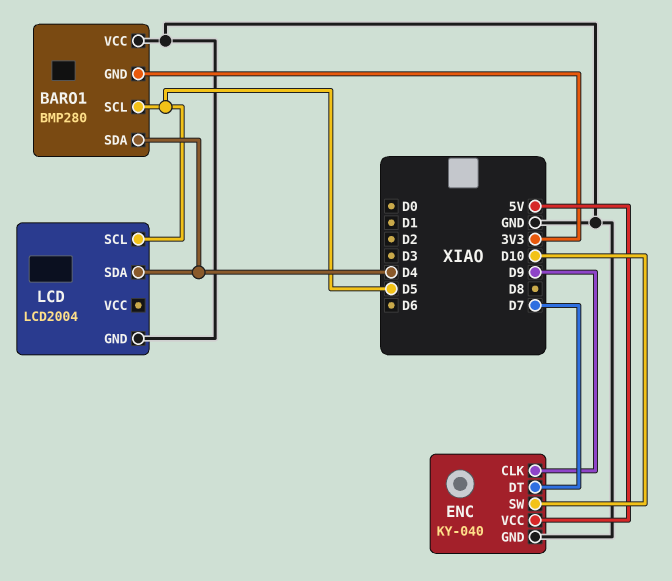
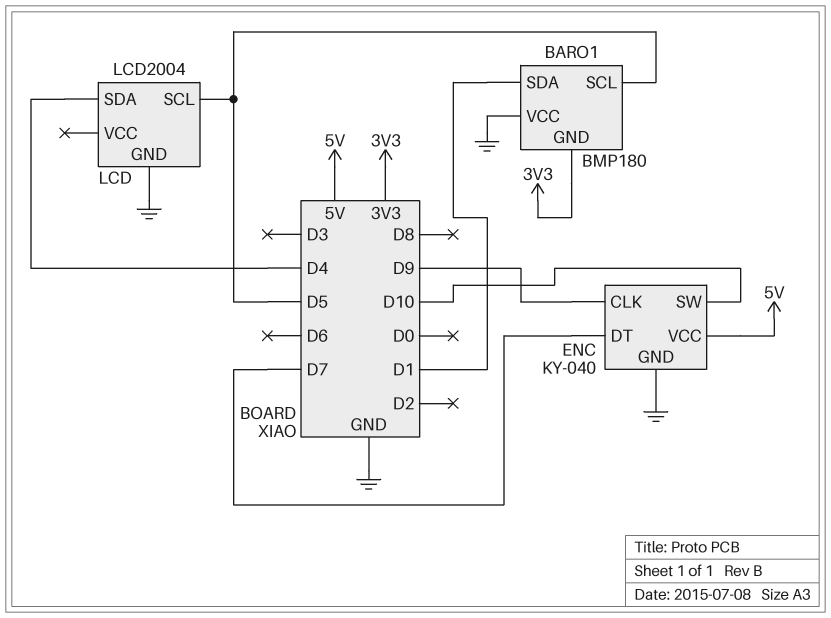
BARO1: BMP280 -> BMP180
BARO1 pin SDA: D4 -> D1

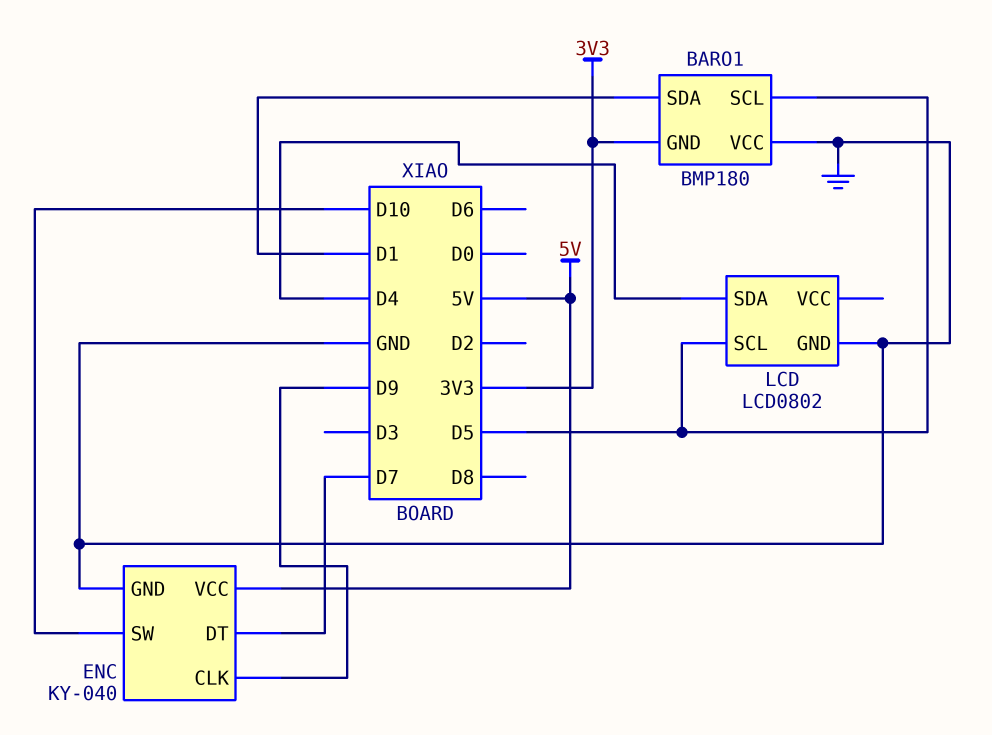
LCD: LCD2004 -> LCD0802

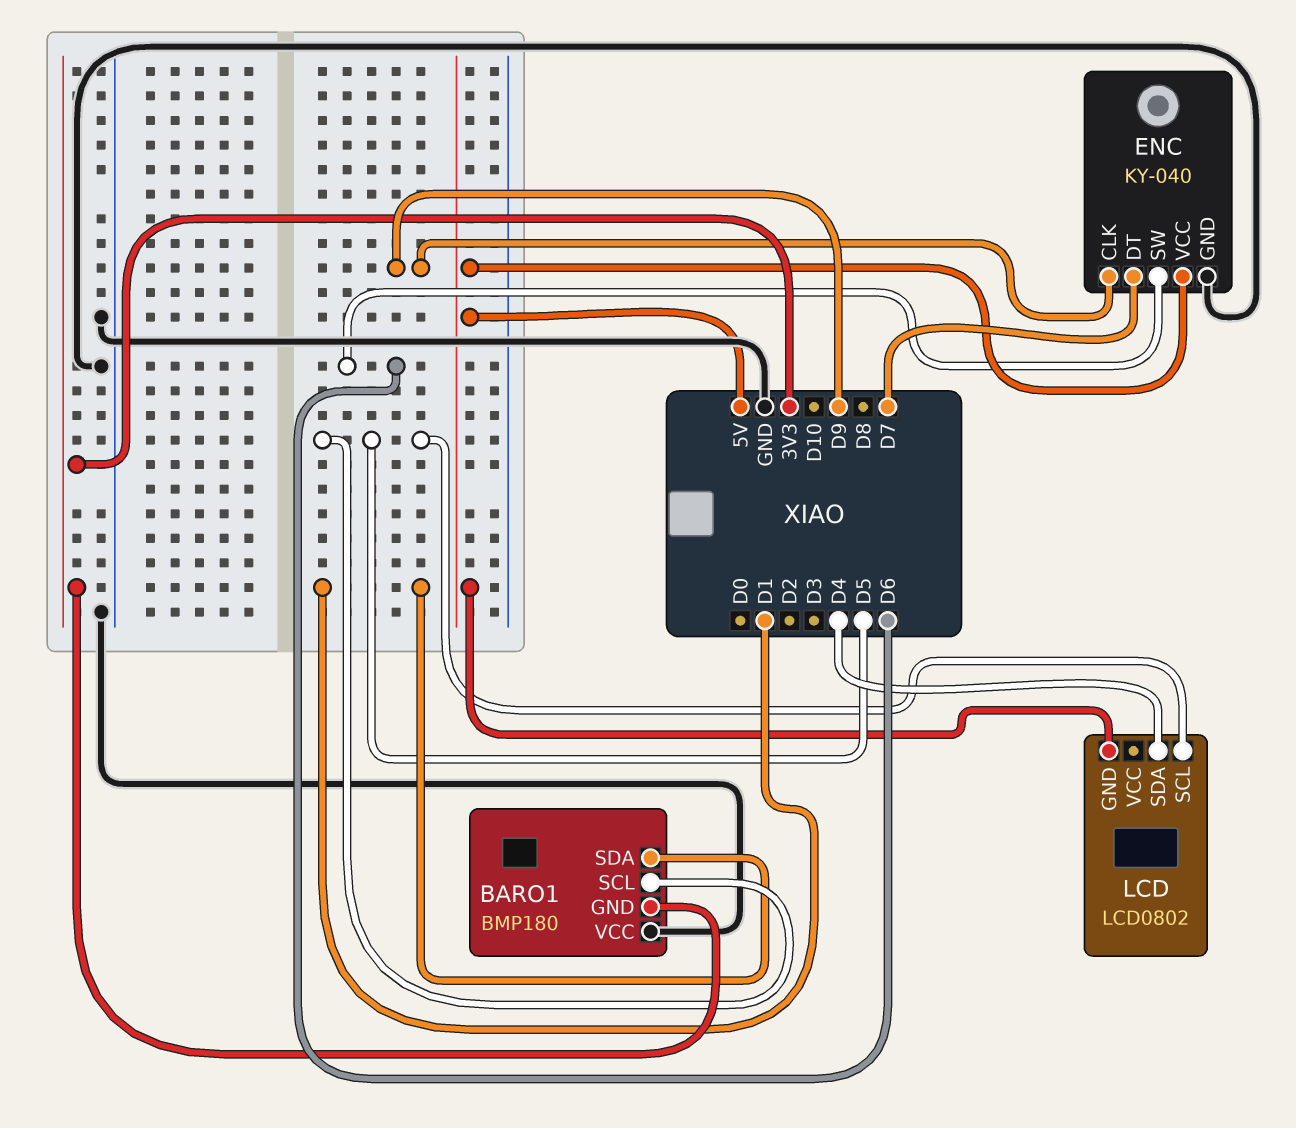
ENC pin SW: D10 -> D6
LCD pin GND: GND -> 5V

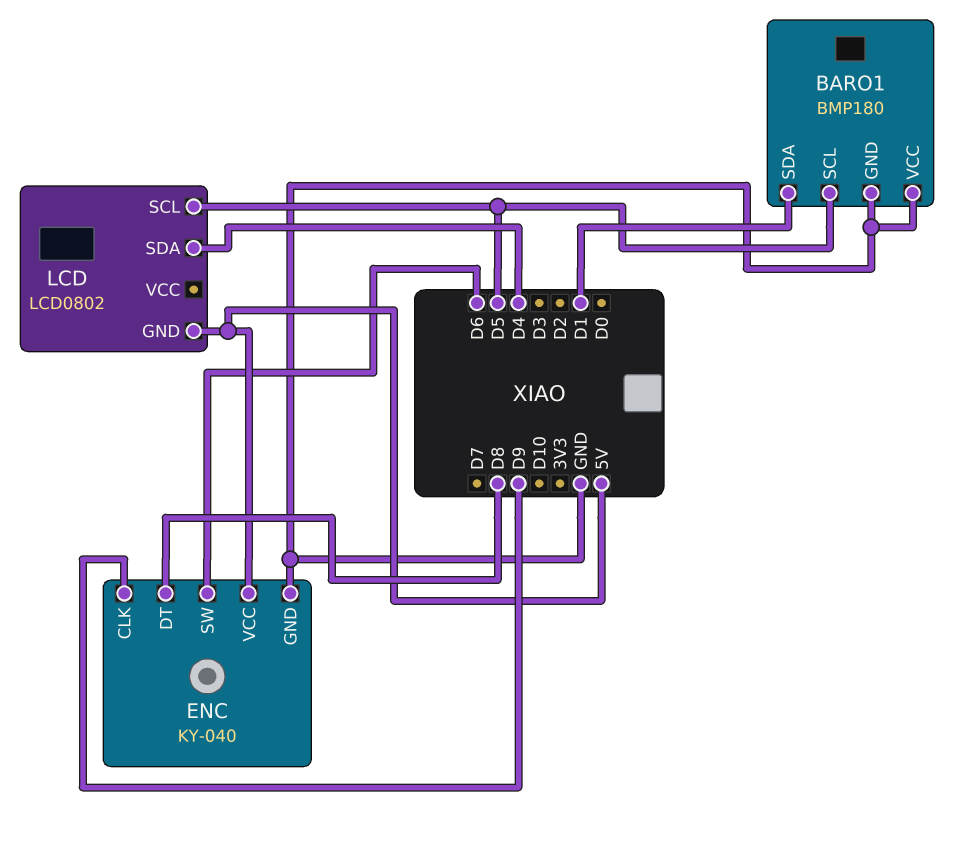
BARO1 pin GND: 3V3 -> GND
ENC pin DT: D7 -> D8

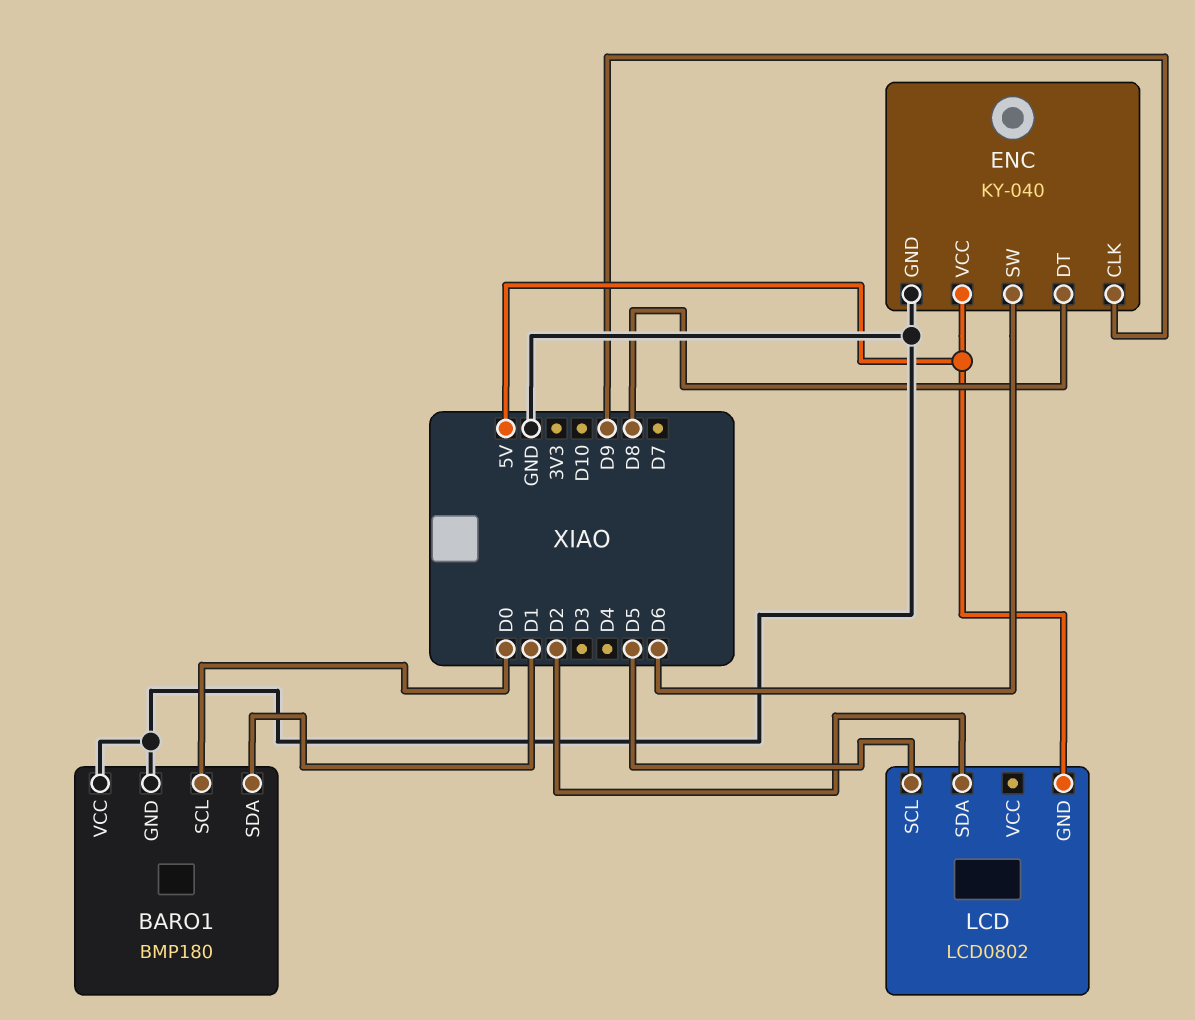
BARO1 pin SCL: D5 -> D0
LCD pin SDA: D4 -> D2

